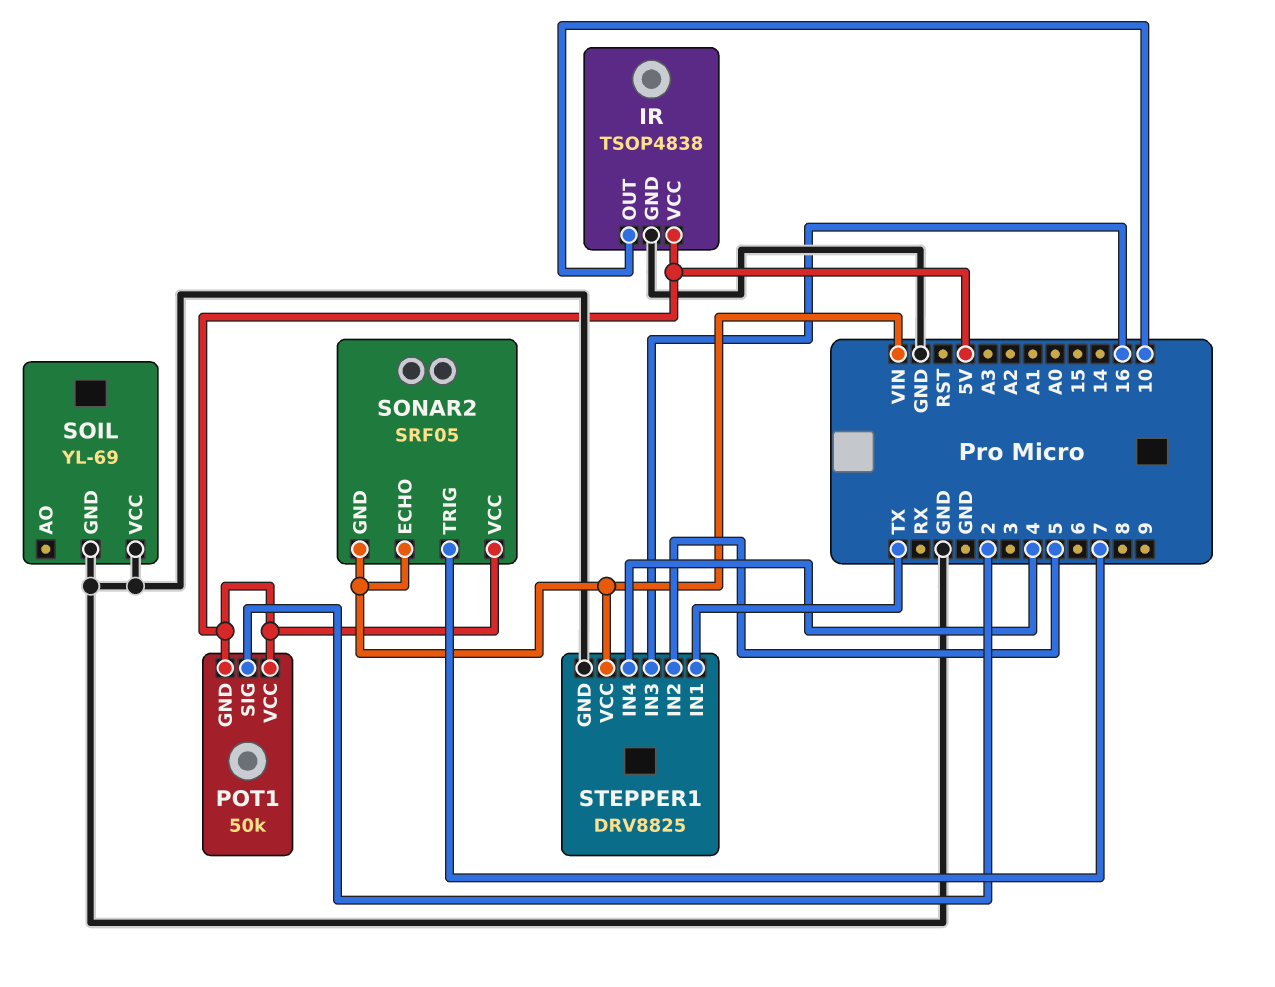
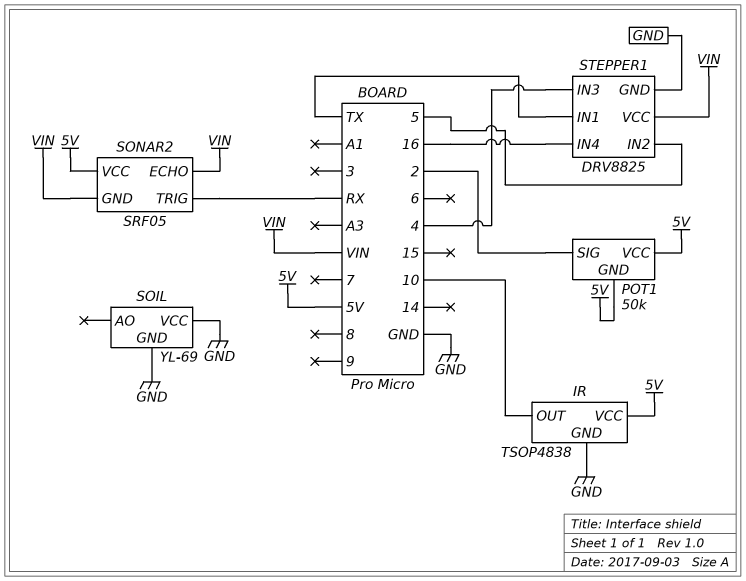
SONAR2 pin TRIG: 7 -> RX
STEPPER1 pin IN3: 16 -> 4
STEPPER1 pin IN4: 4 -> 16

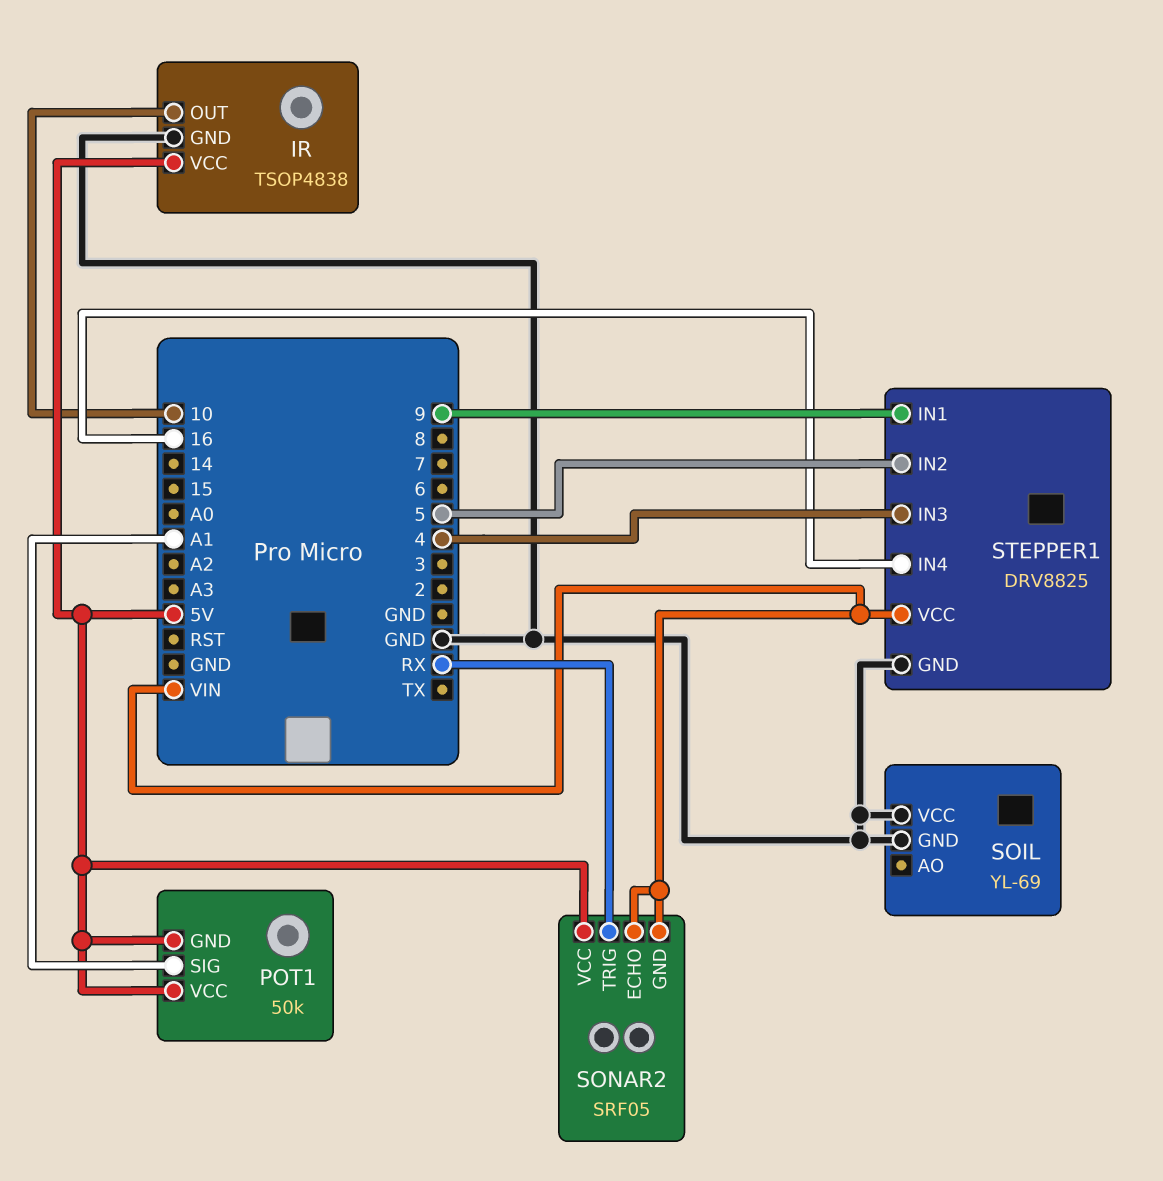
POT1 pin SIG: 2 -> A1
STEPPER1 pin IN1: TX -> 9

